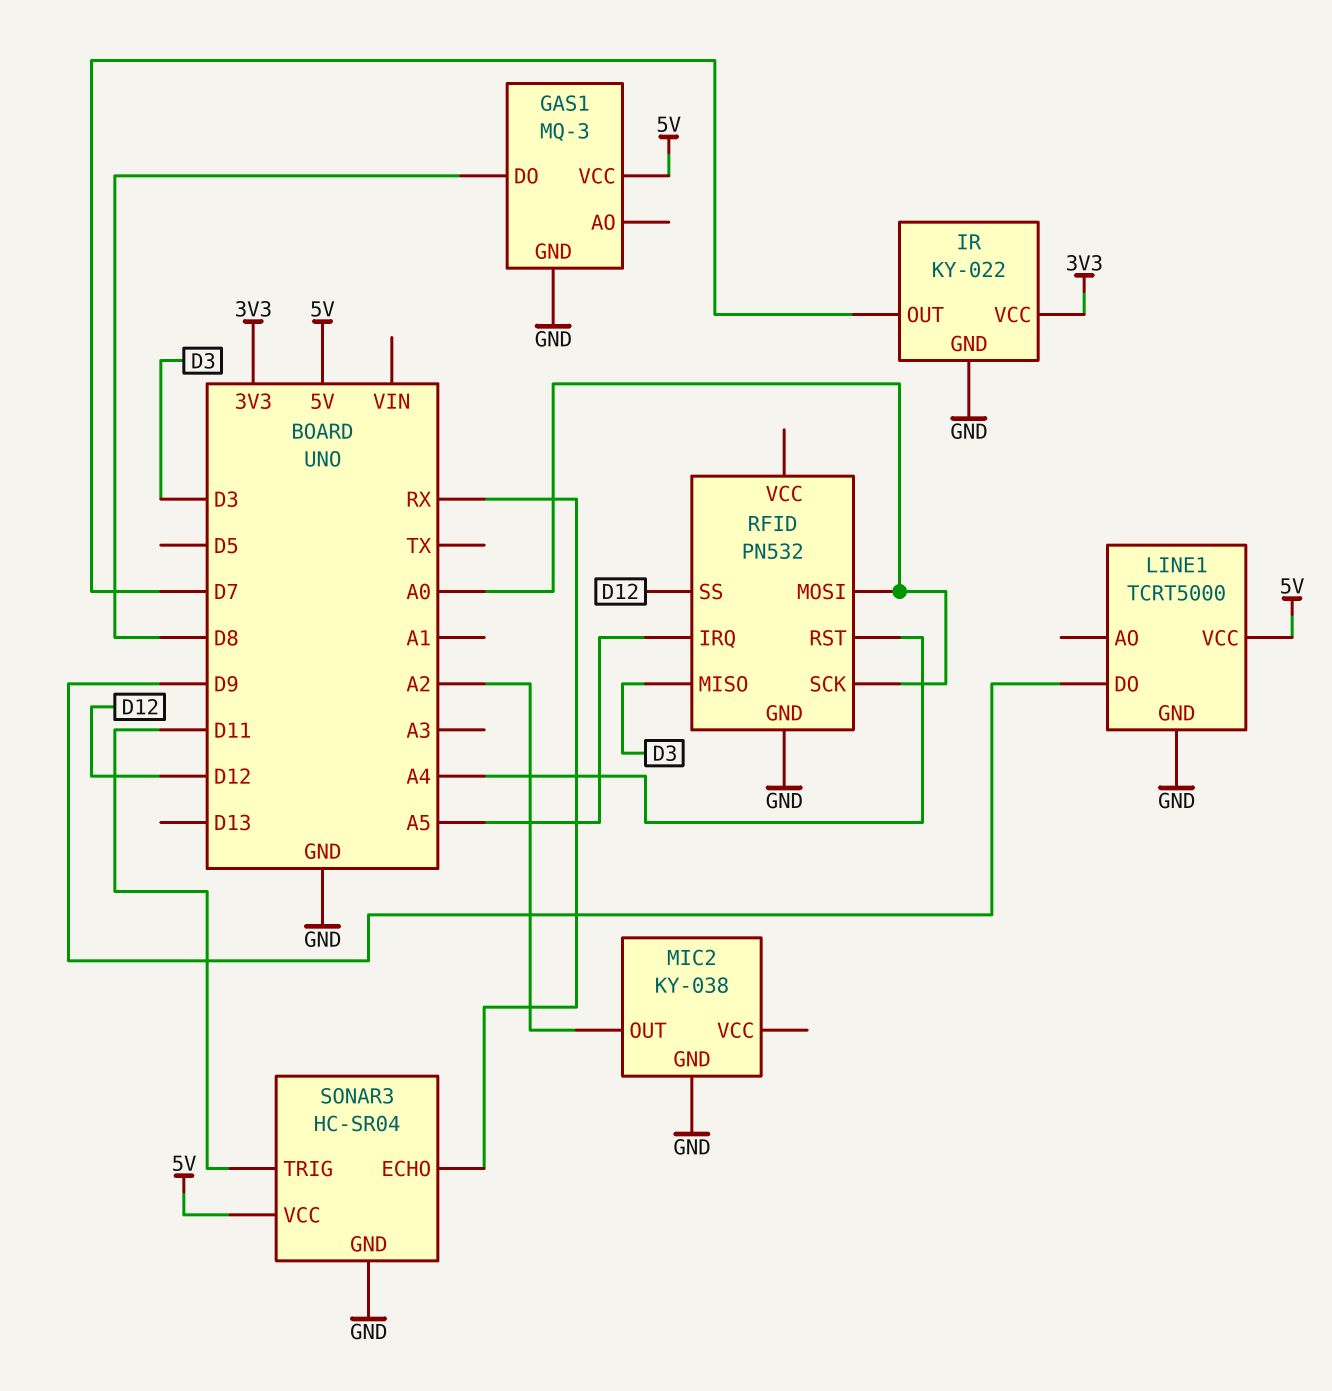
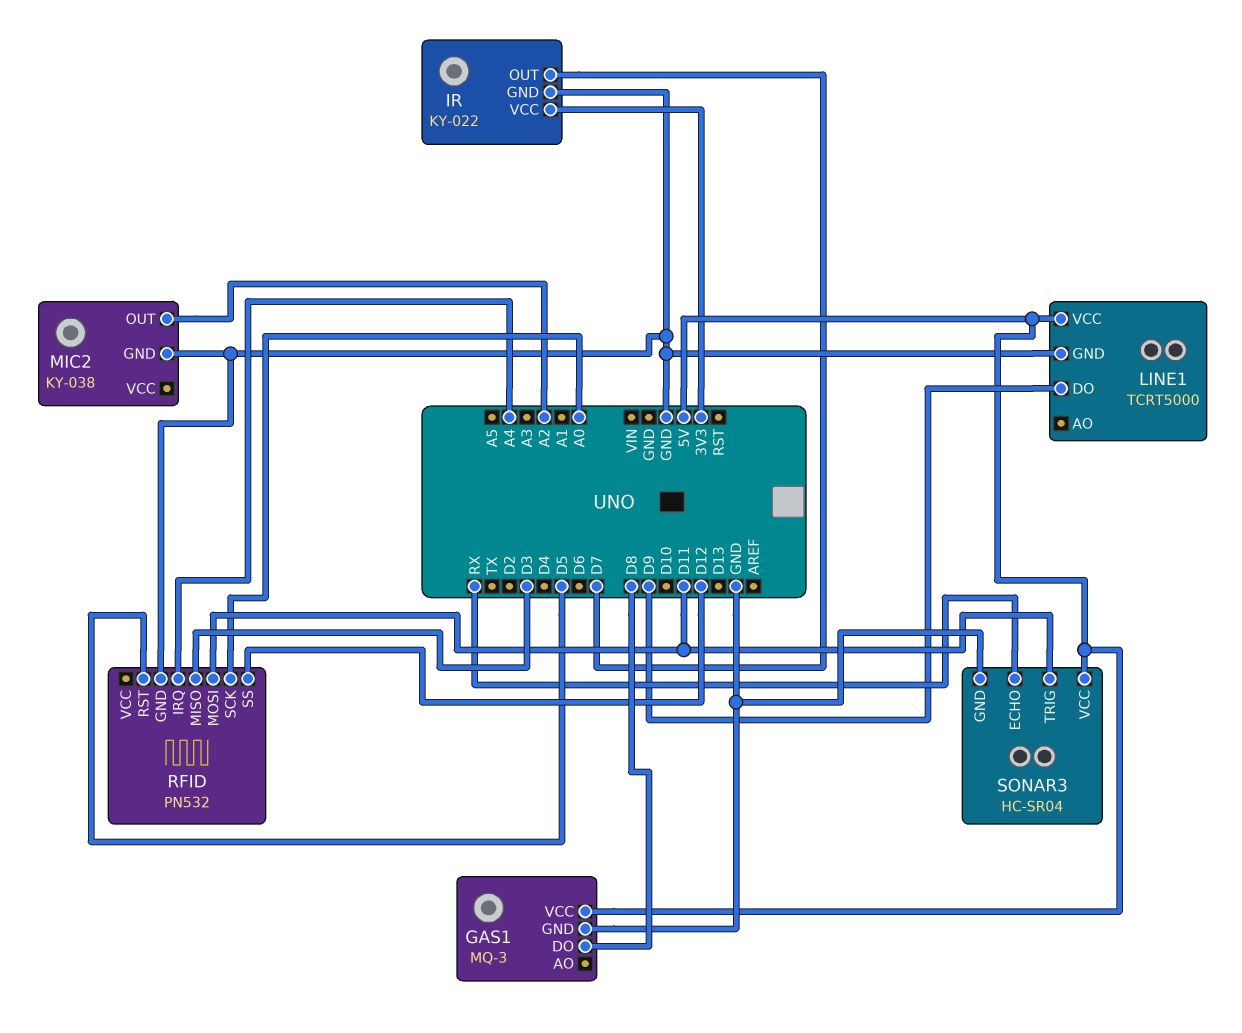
RFID pin IRQ: A5 -> A4
RFID pin MOSI: A0 -> D11
RFID pin RST: A4 -> D5

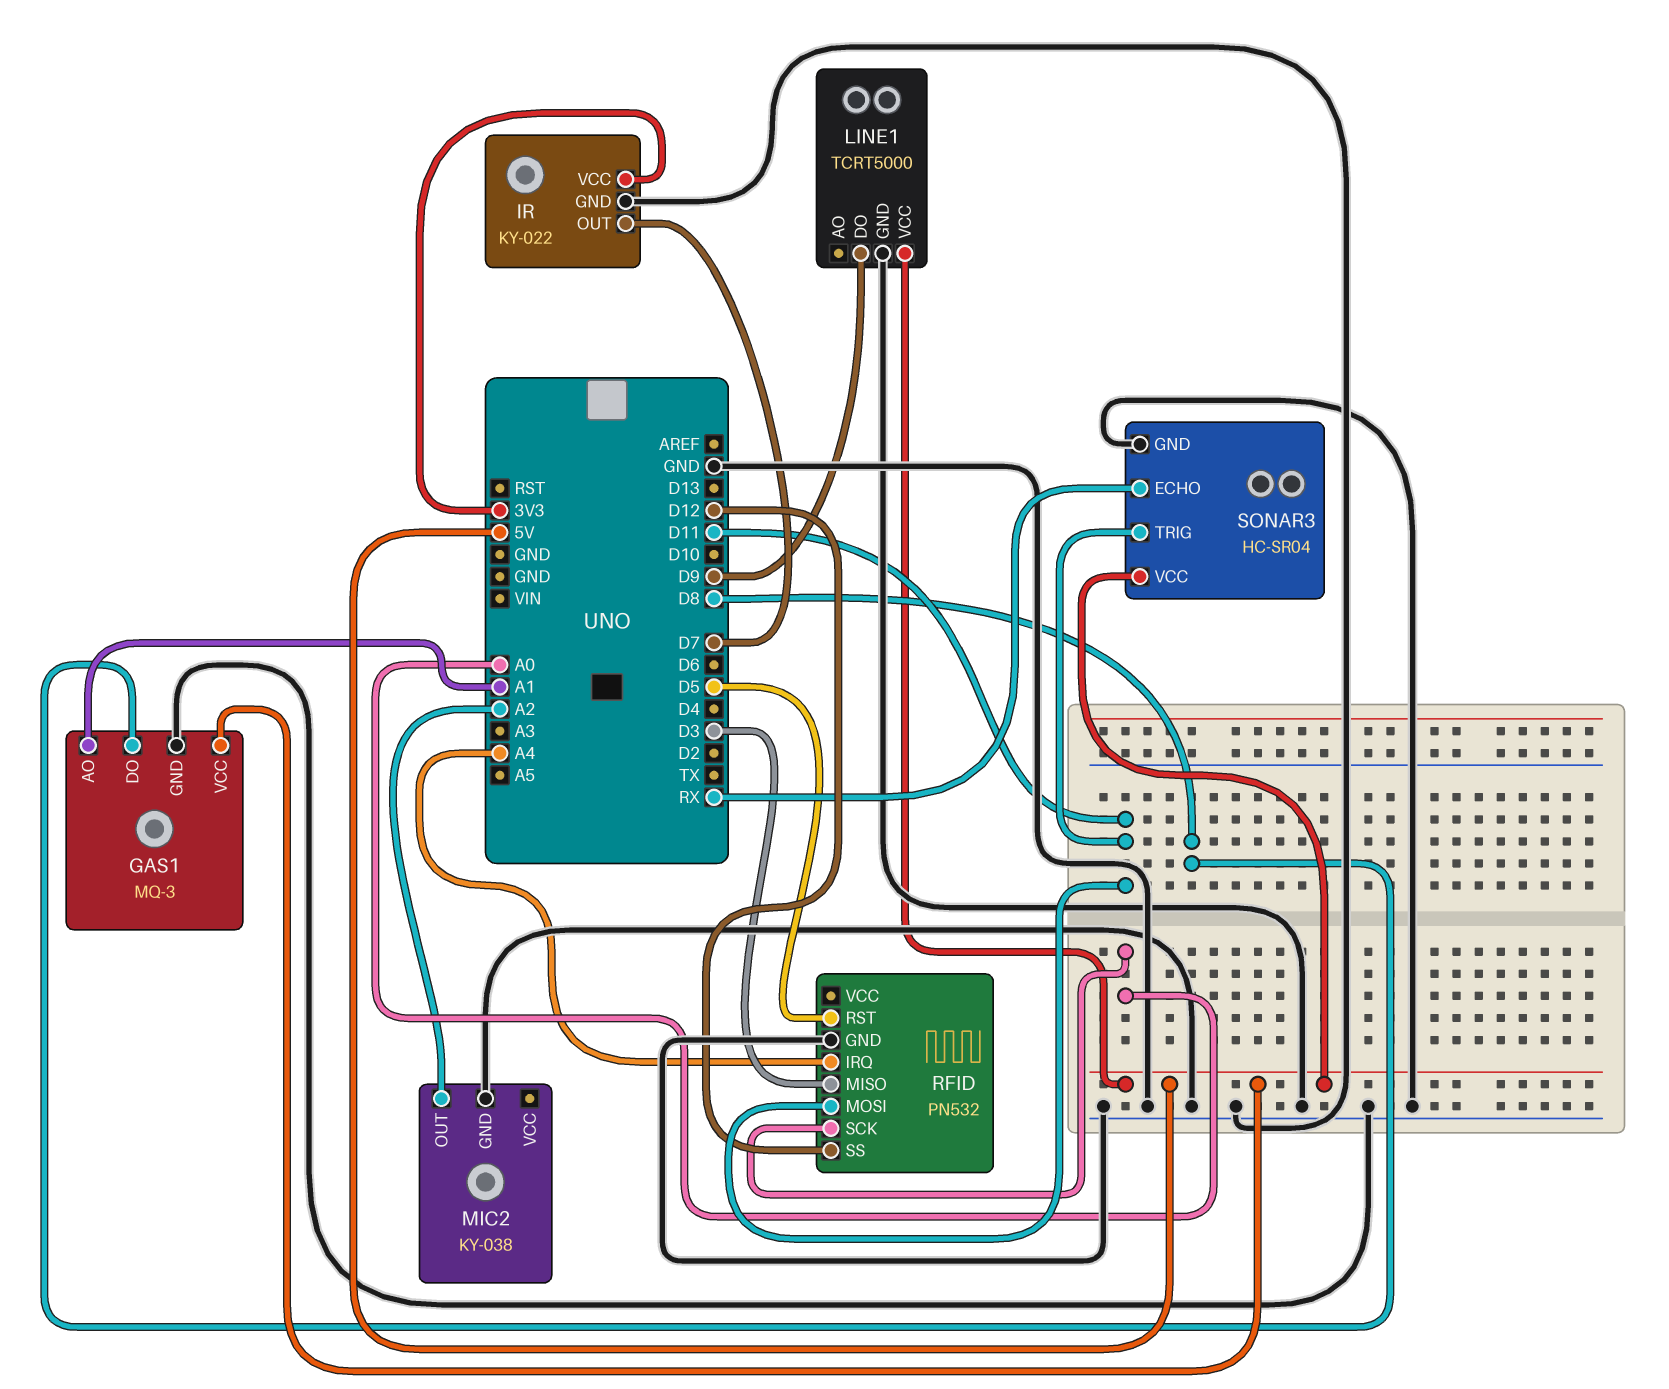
GAS1 pin AO: none -> A1

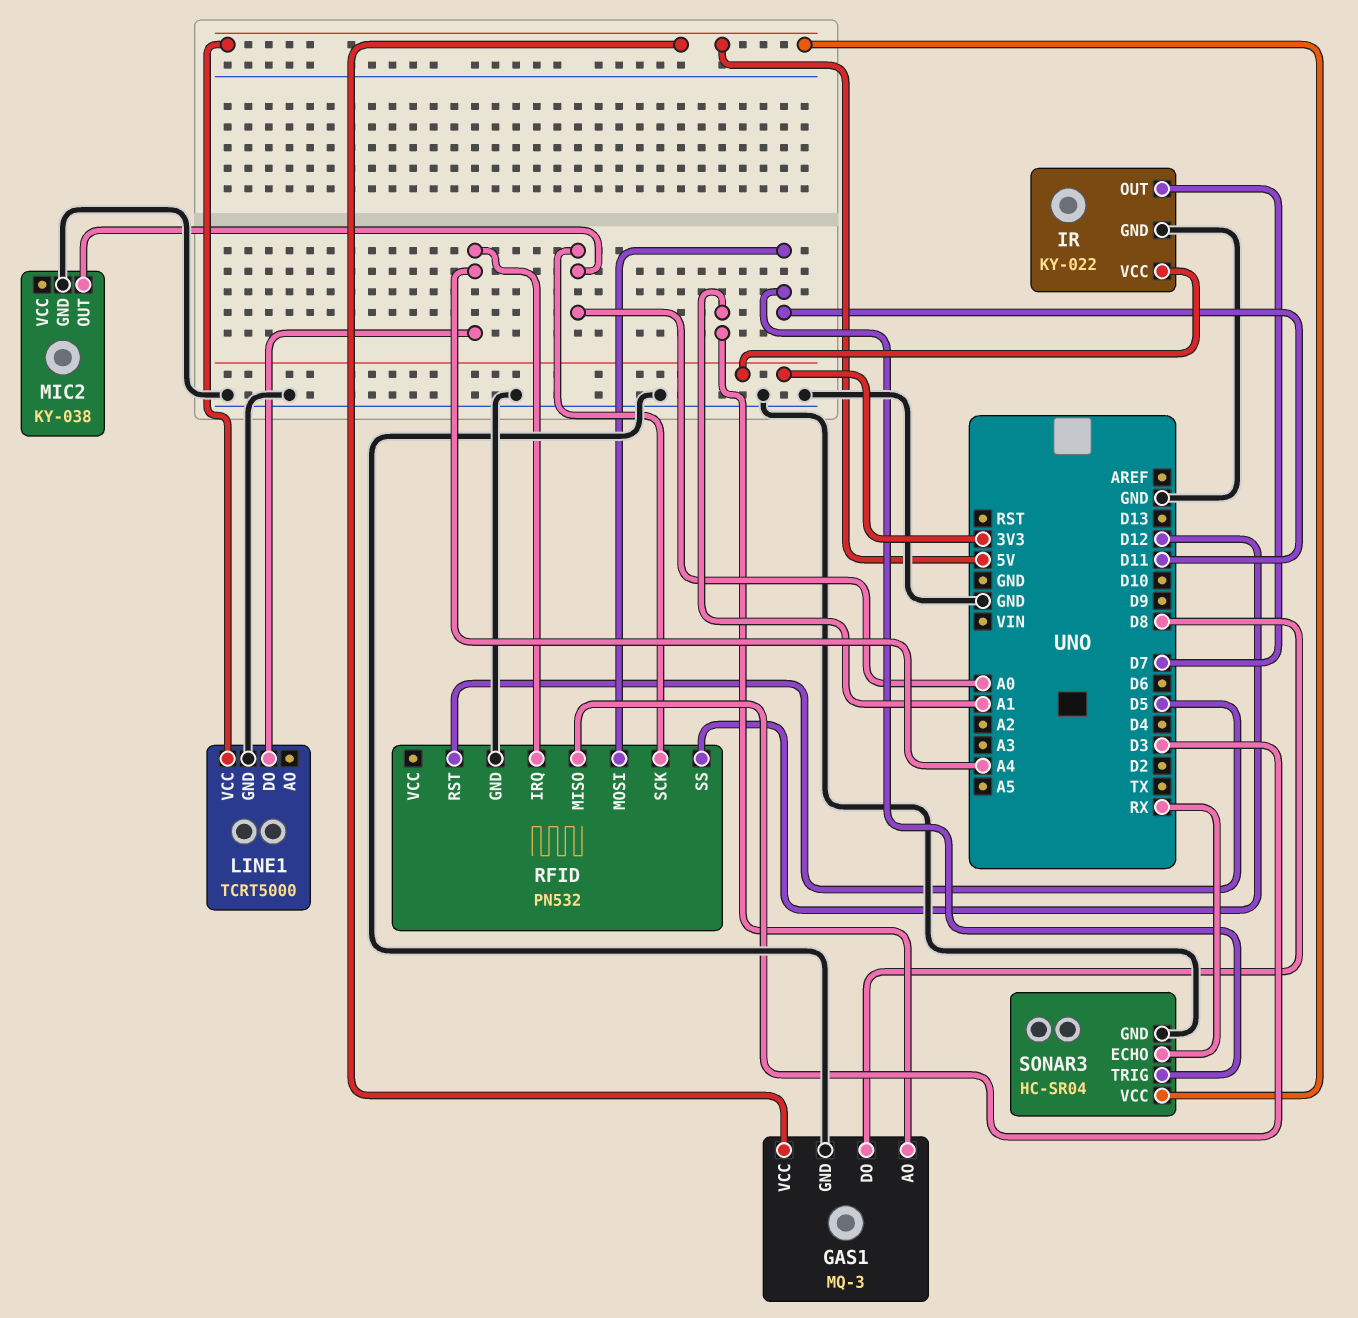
LINE1 pin DO: D9 -> A4
MIC2 pin OUT: A2 -> A0

